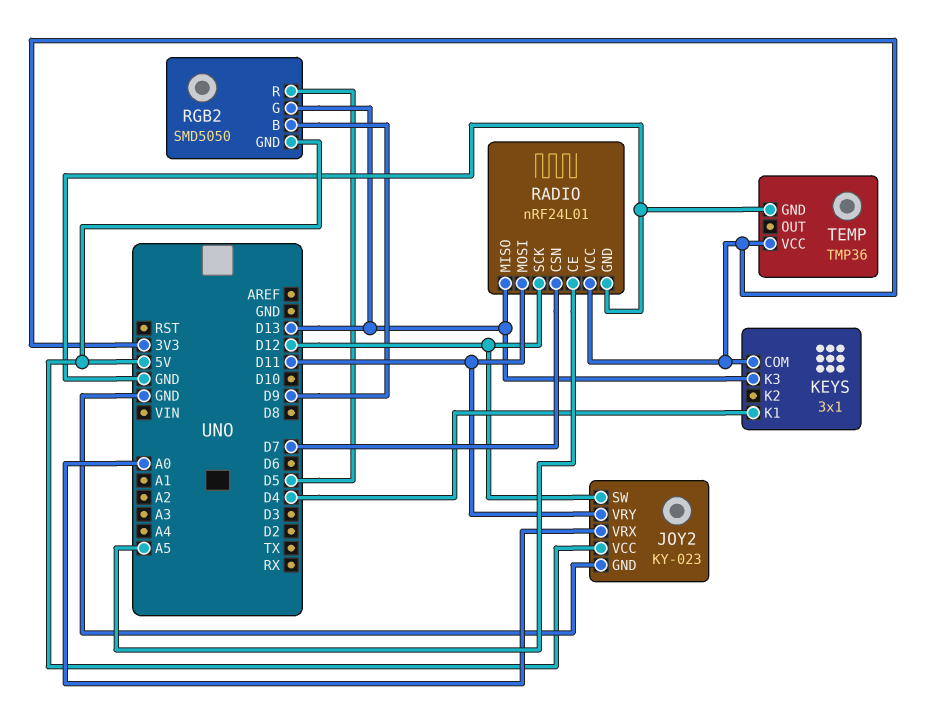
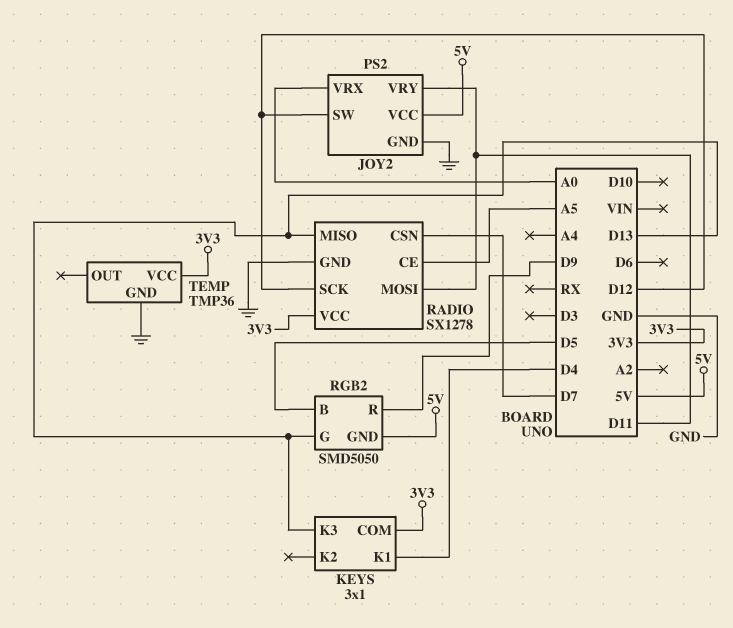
JOY2: KY-023 -> PS2
RADIO: nRF24L01 -> SX1278
RGB2 pin B: D9 -> D5
RGB2 pin R: D5 -> D9

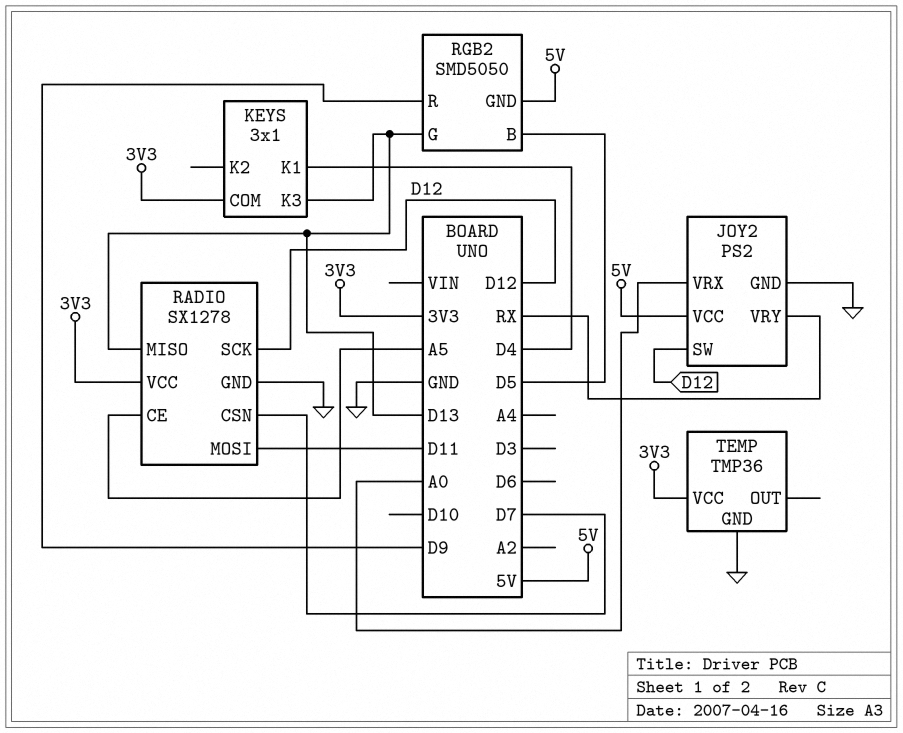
JOY2 pin VRY: D11 -> RX

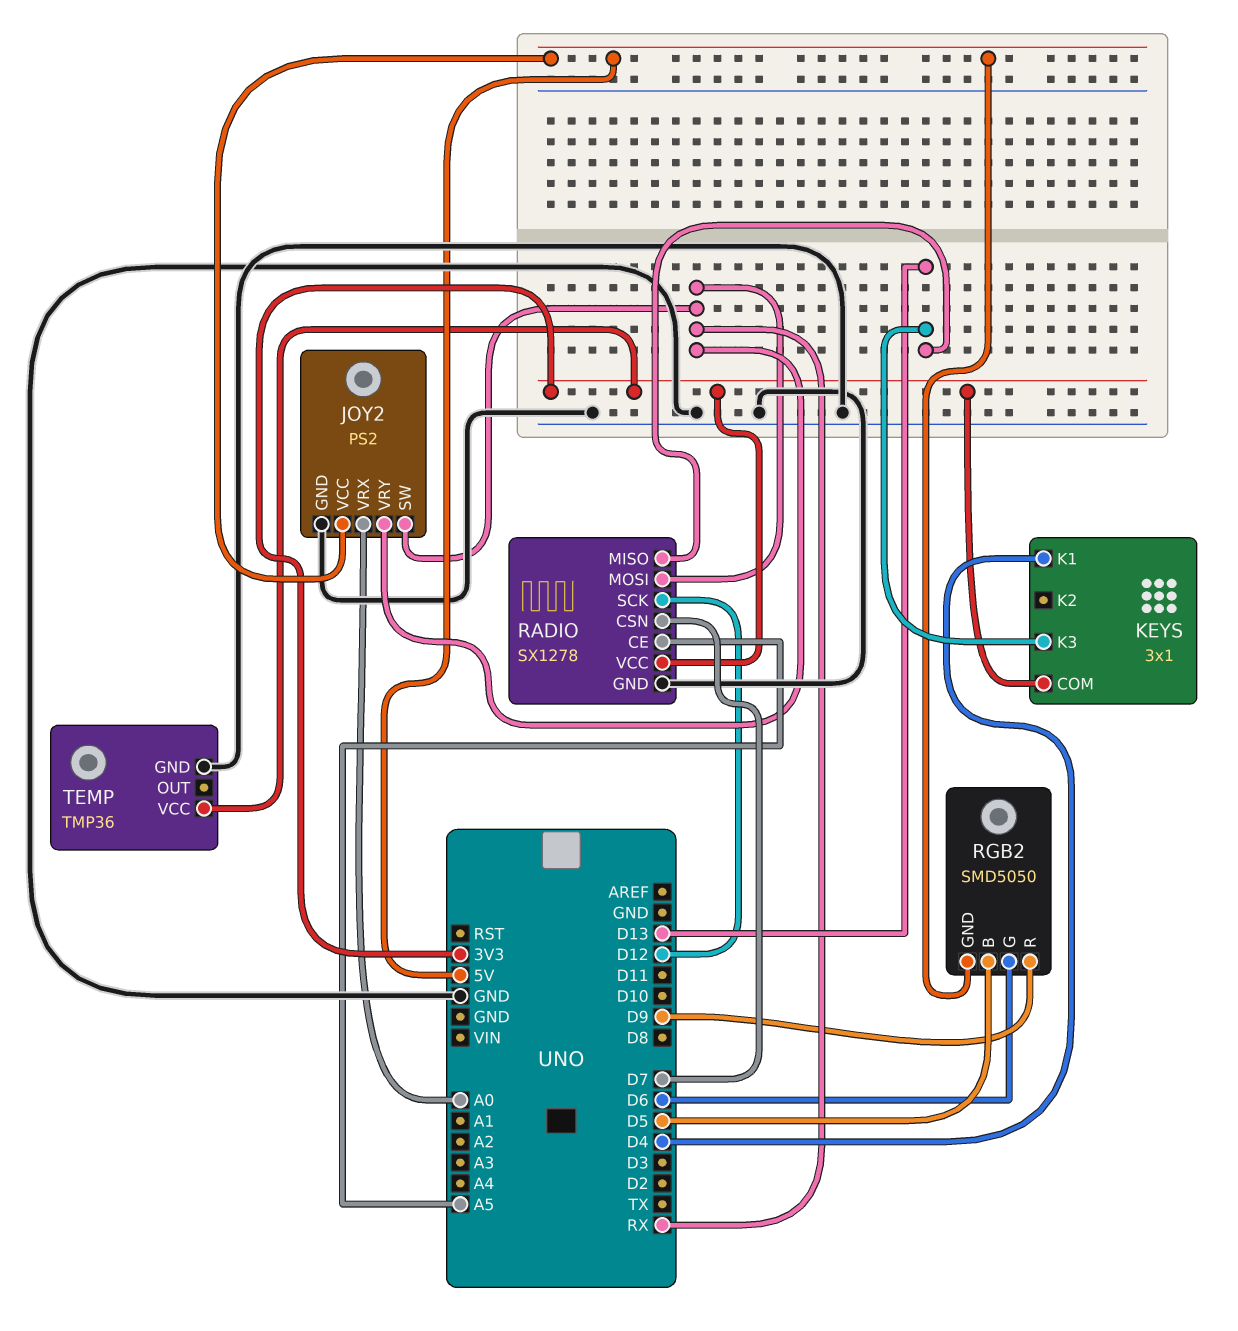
JOY2 pin SW: D12 -> RX
RADIO pin MOSI: D11 -> RX
RGB2 pin G: D13 -> D6

